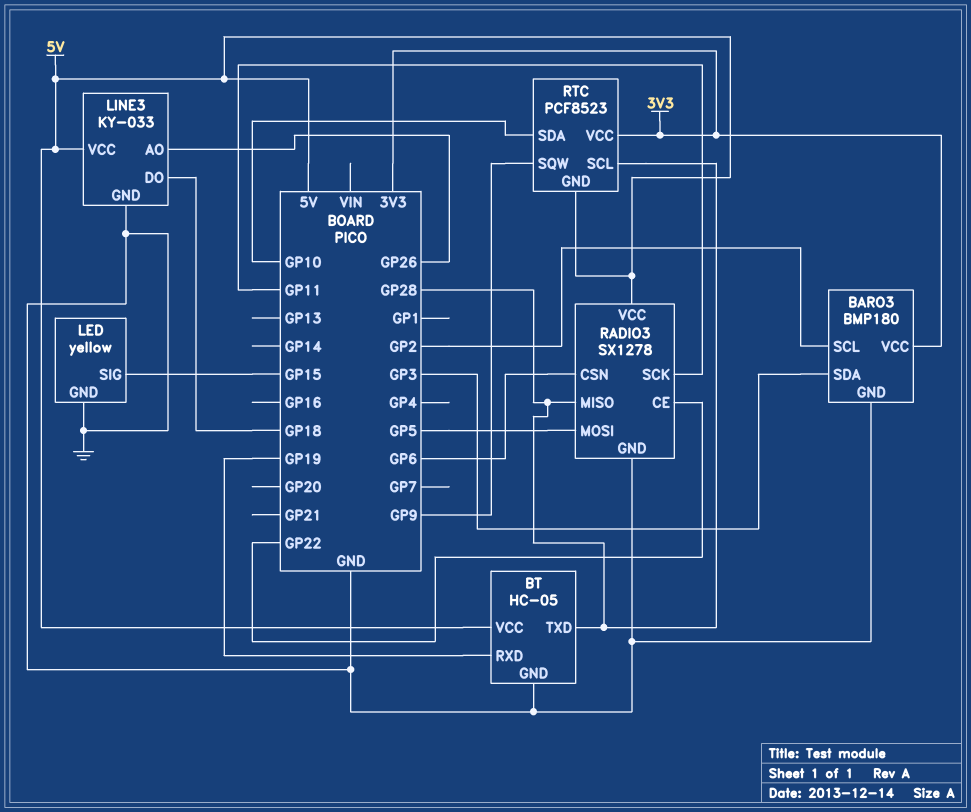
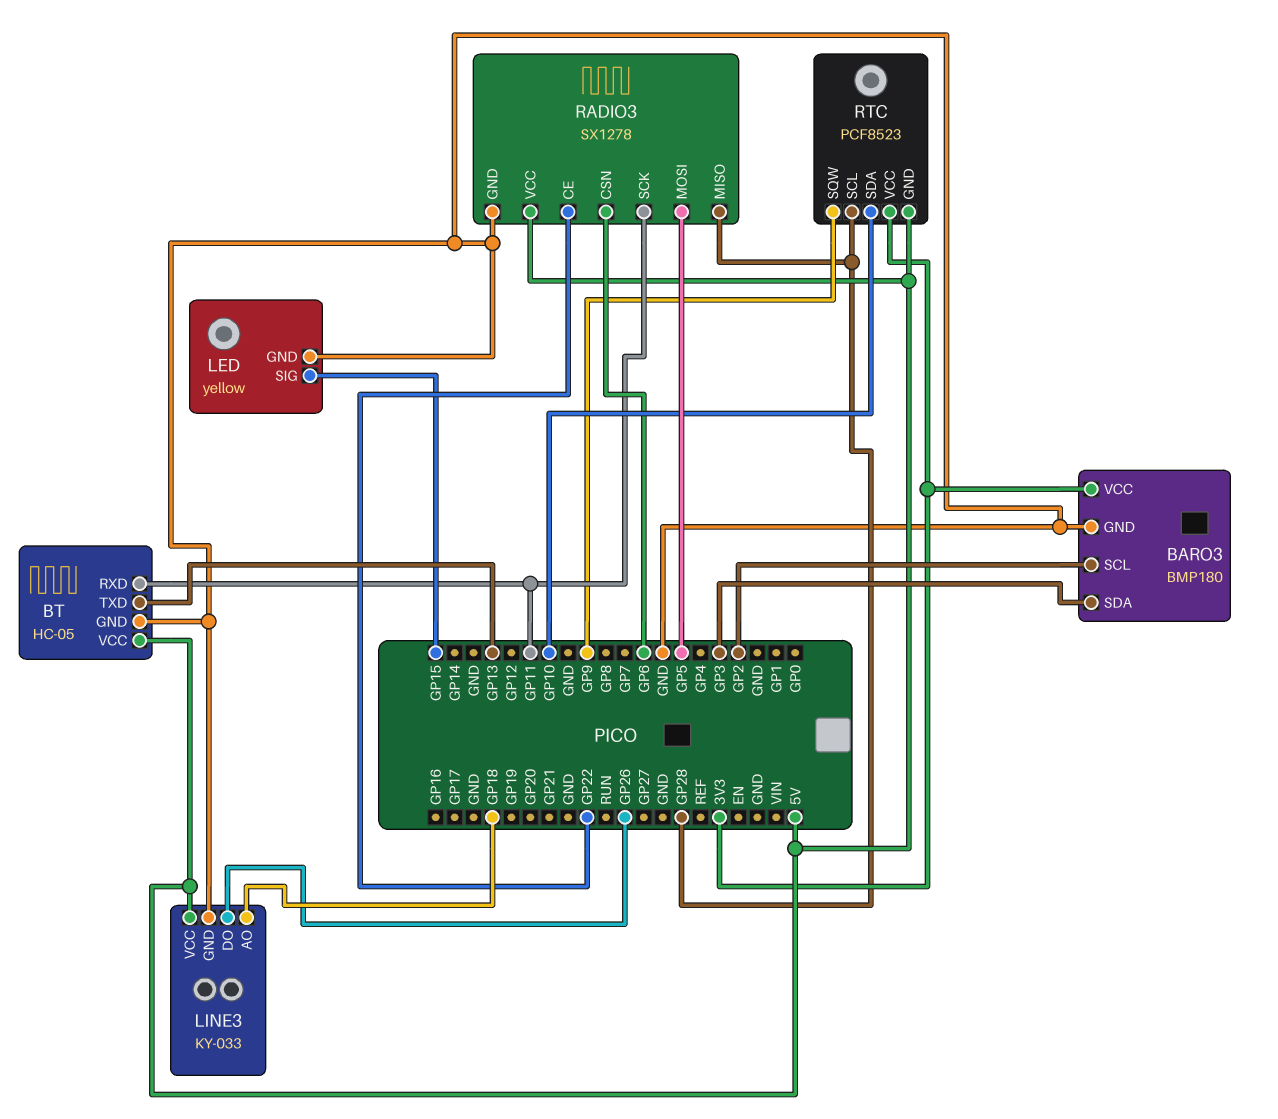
BT pin RXD: GP19 -> GP11
BT pin TXD: GP28 -> GP13
LINE3 pin AO: GP26 -> GP18
LINE3 pin DO: GP18 -> GP26

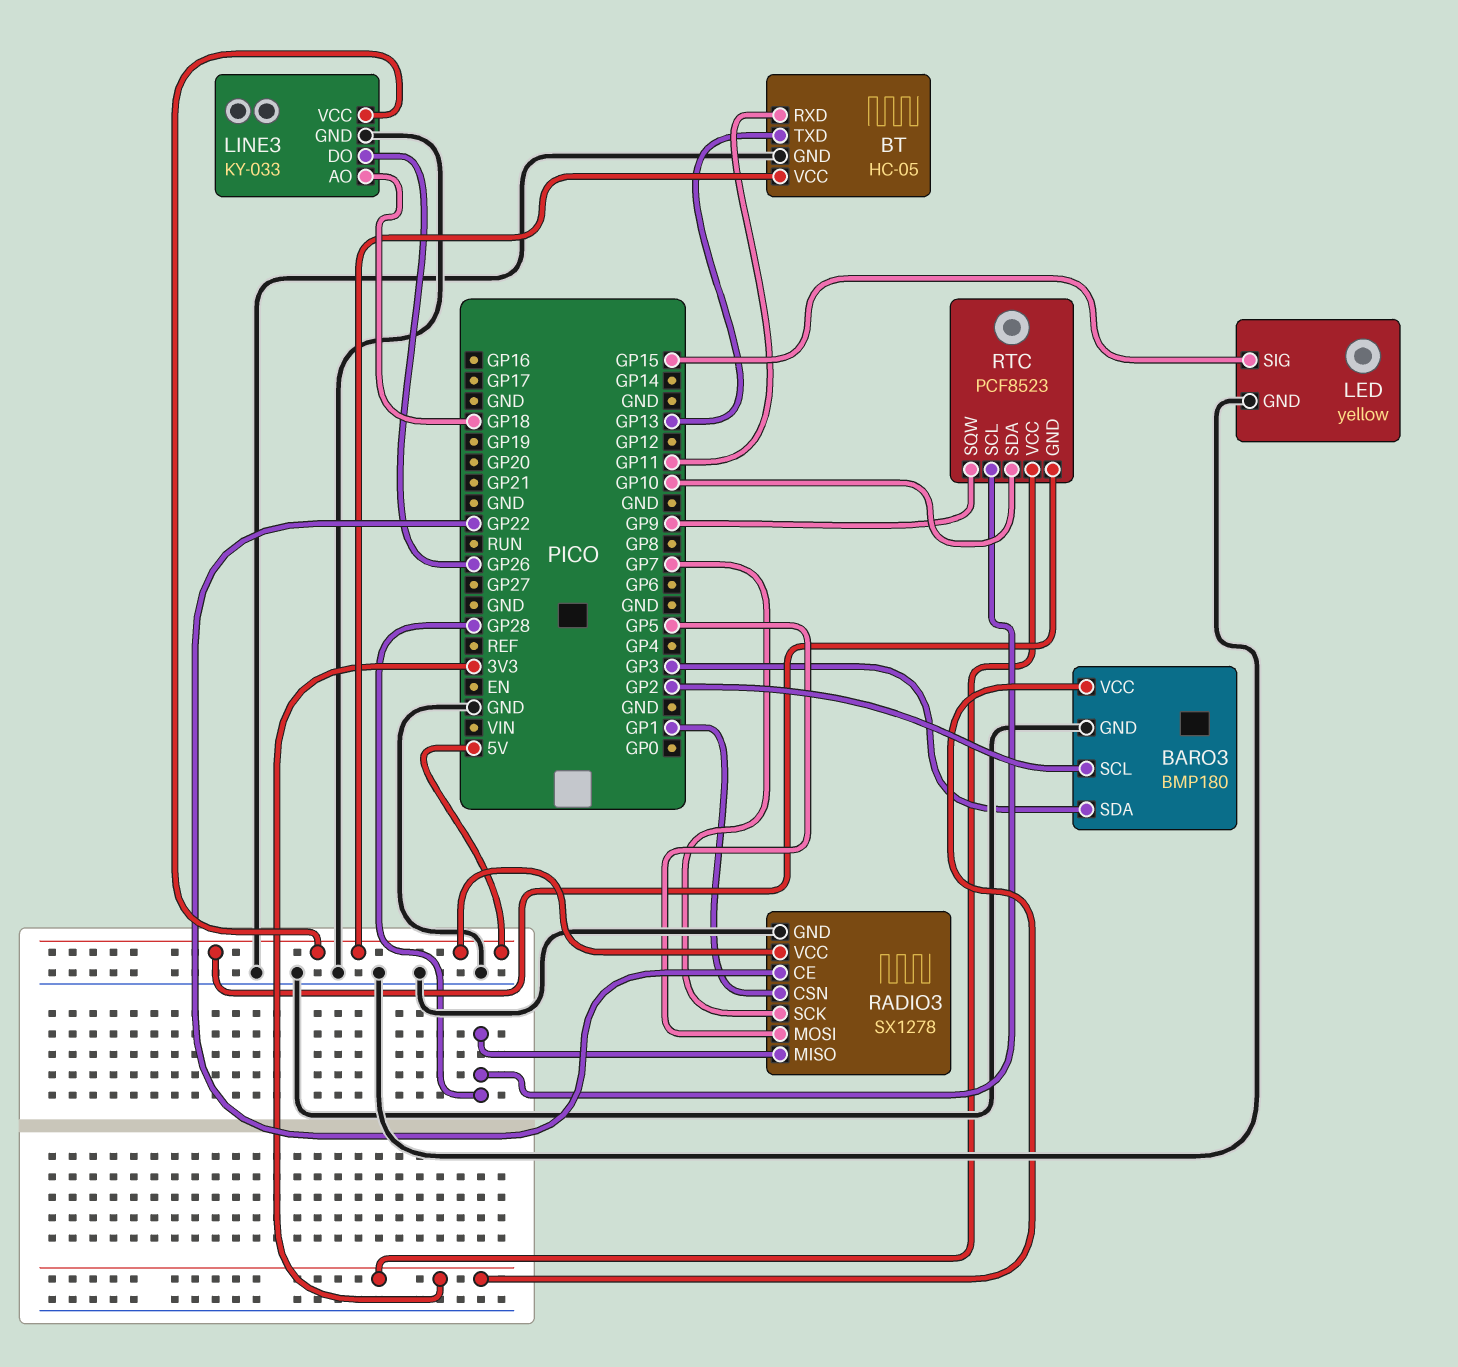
RADIO3 pin CSN: GP6 -> GP1
RADIO3 pin SCK: GP11 -> GP7

